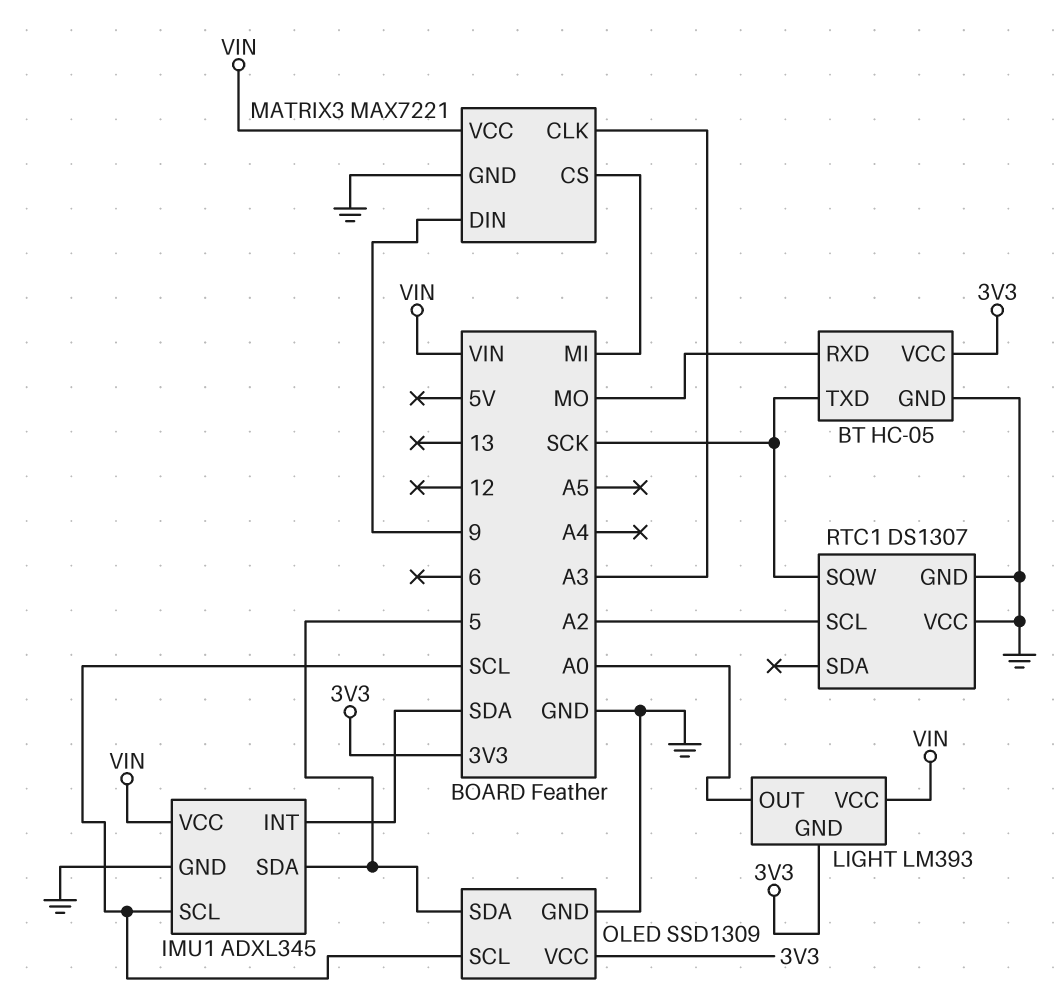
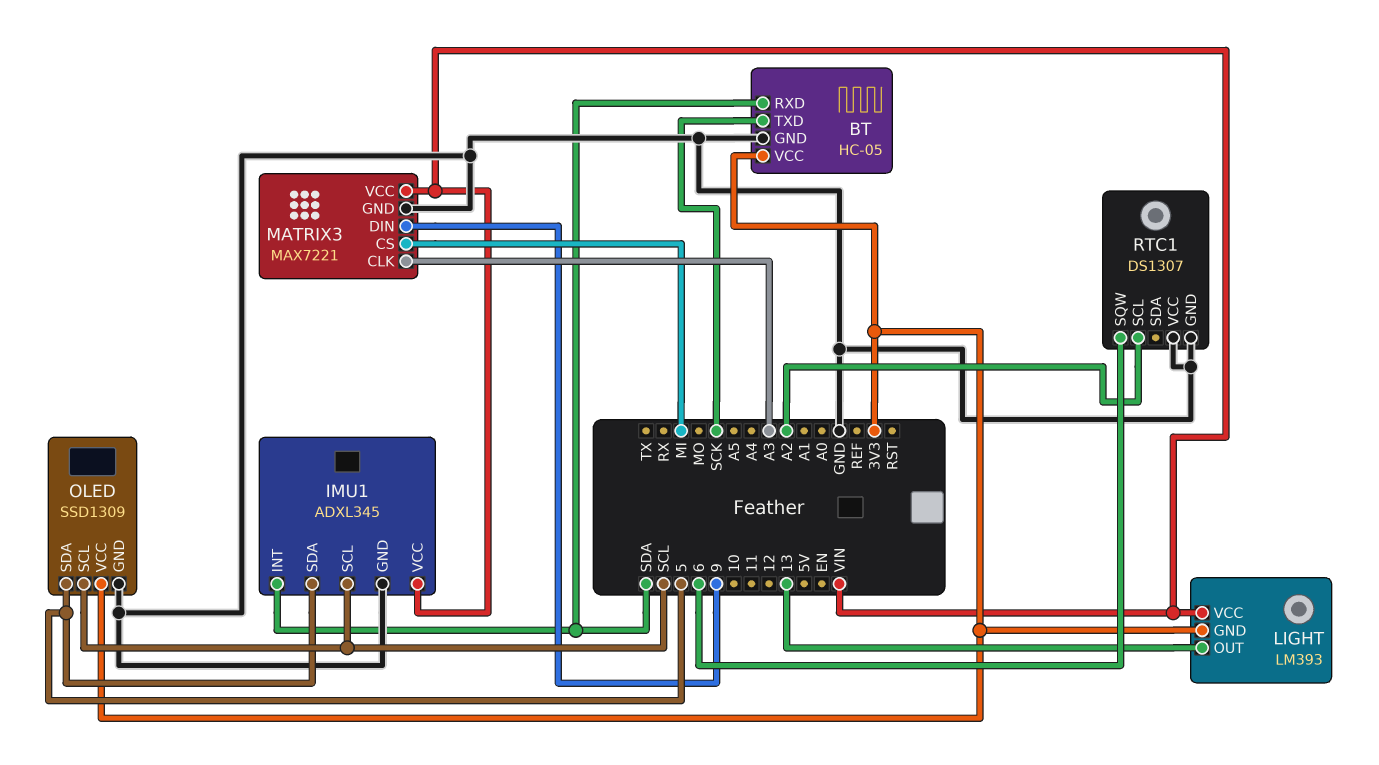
BT pin RXD: MO -> SDA
LIGHT pin OUT: A0 -> 13
RTC1 pin SQW: SCK -> 6

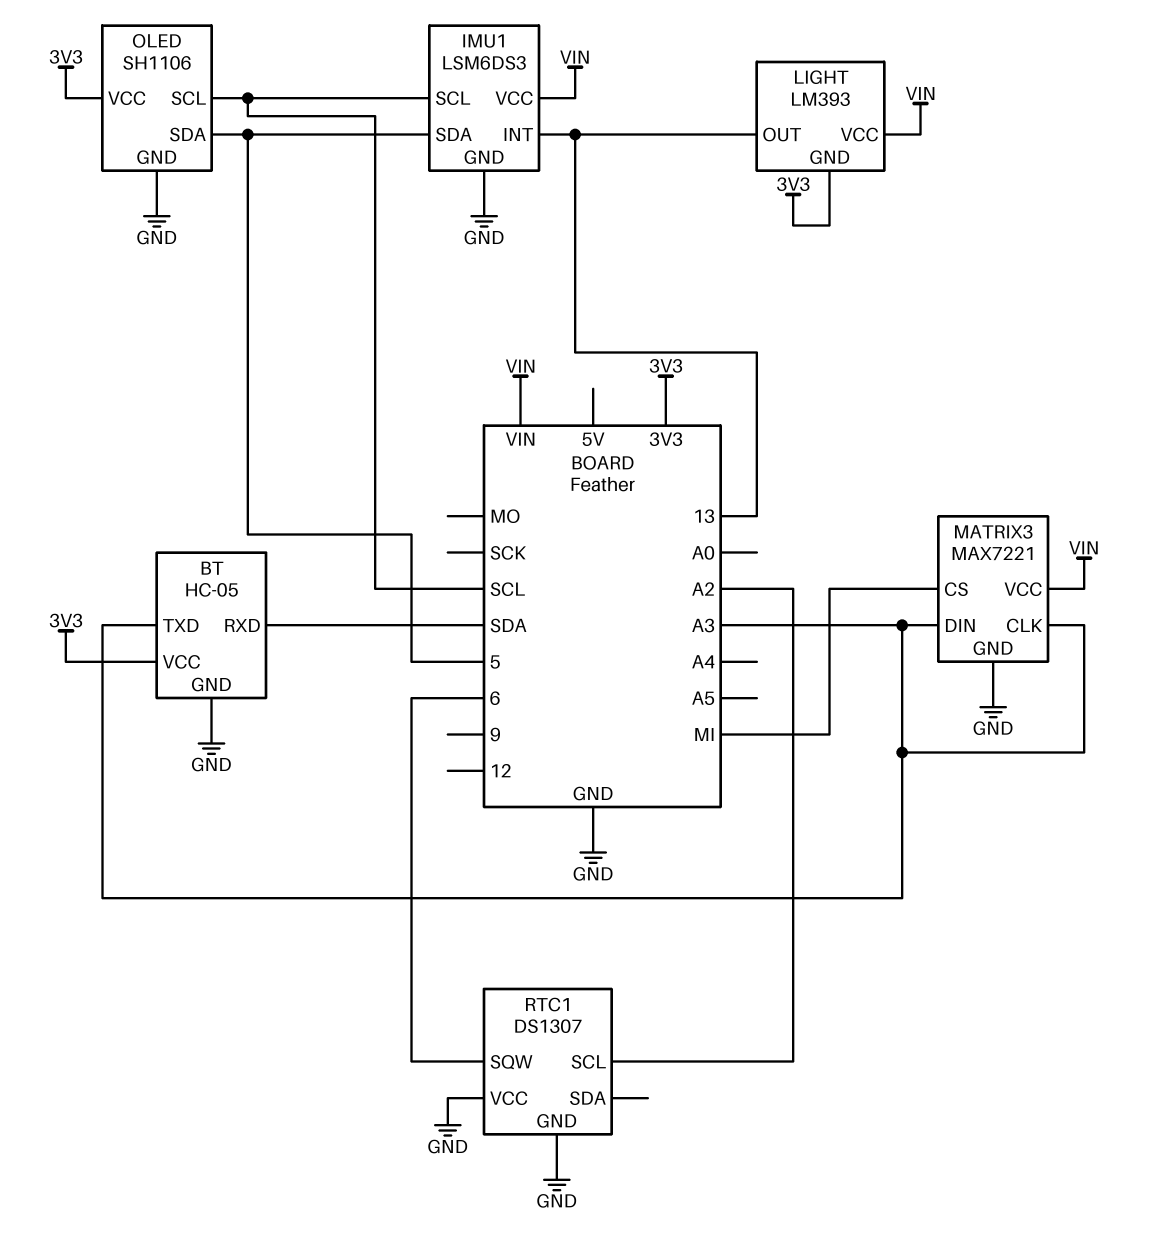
BT pin TXD: SCK -> A3
IMU1: ADXL345 -> LSM6DS3
IMU1 pin INT: SDA -> 13
MATRIX3 pin DIN: 9 -> A3
OLED: SSD1309 -> SH1106

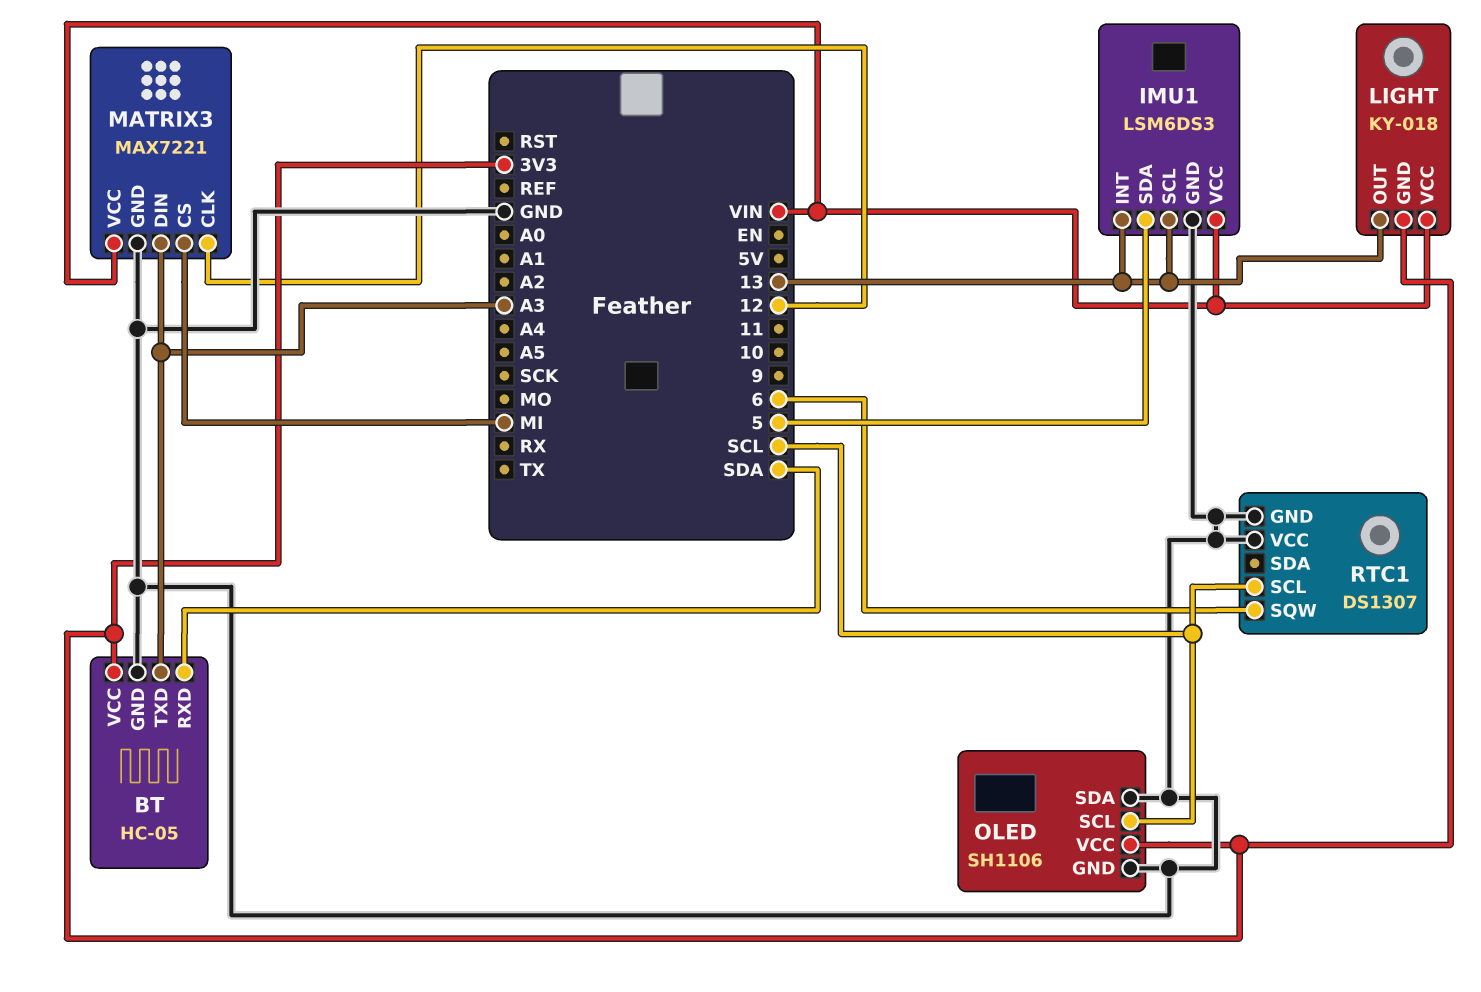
IMU1 pin SCL: SCL -> 13
LIGHT: LM393 -> KY-018
MATRIX3 pin CLK: A3 -> 12
OLED pin SDA: 5 -> GND
RTC1 pin SCL: A2 -> SCL

